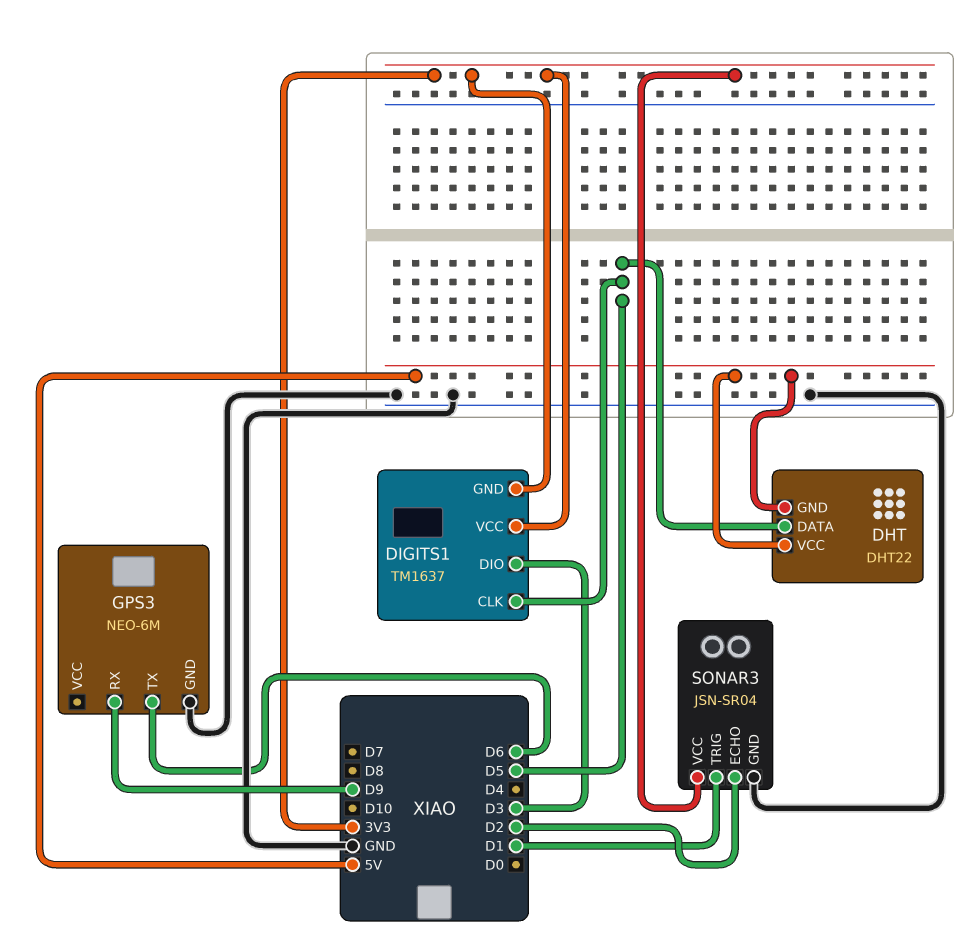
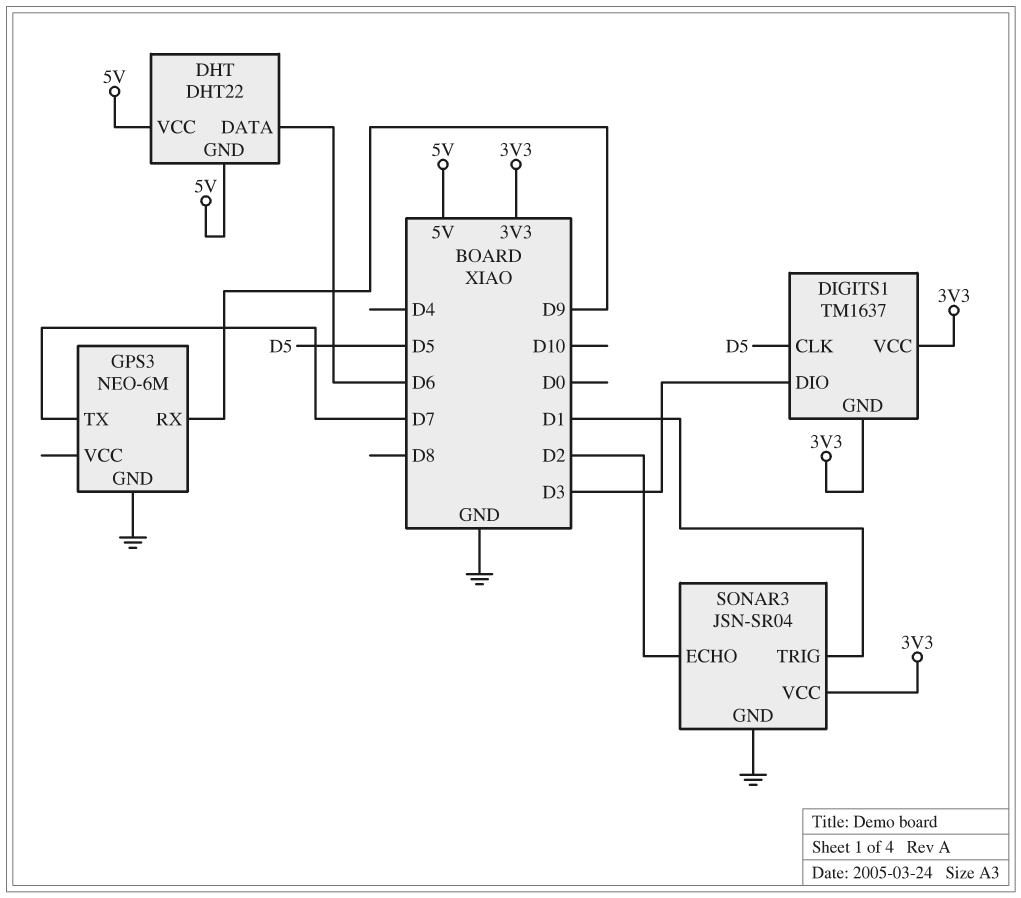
DHT pin DATA: D5 -> D6
GPS3 pin TX: D6 -> D7

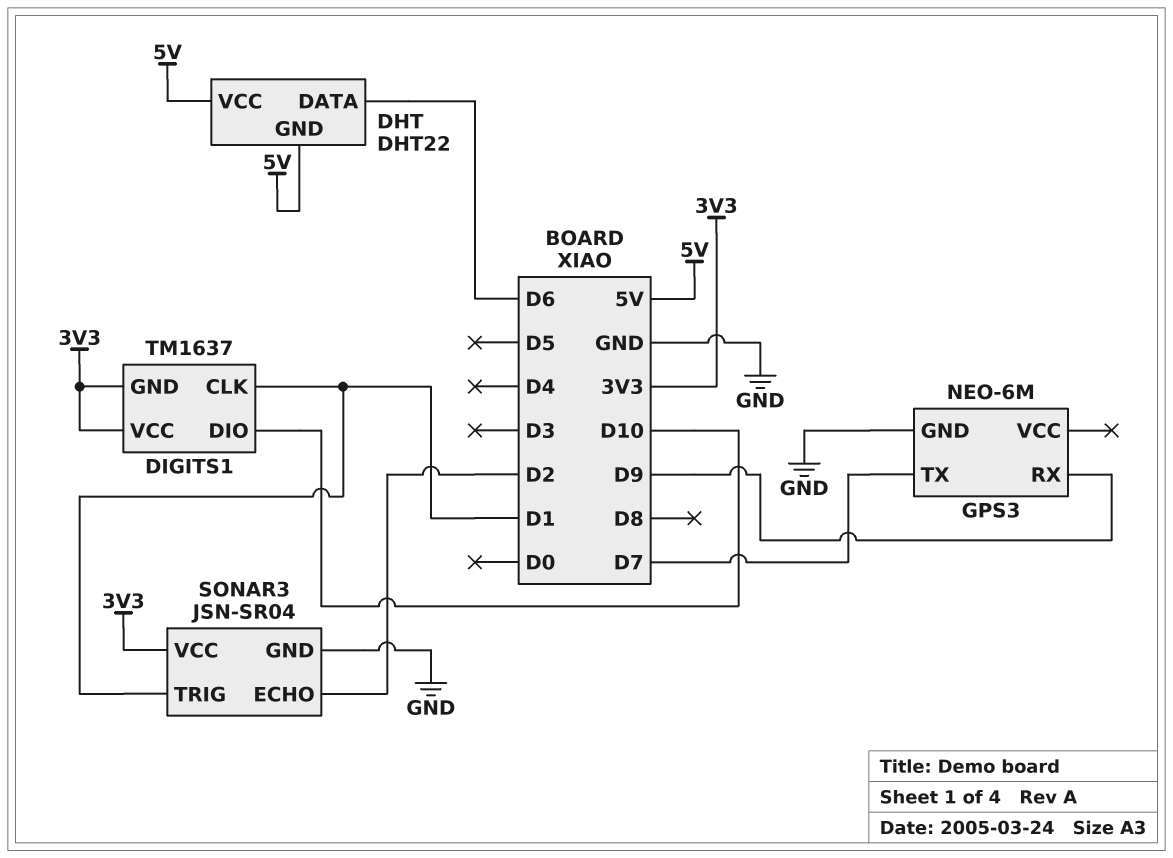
DIGITS1 pin CLK: D5 -> D1
DIGITS1 pin DIO: D3 -> D10

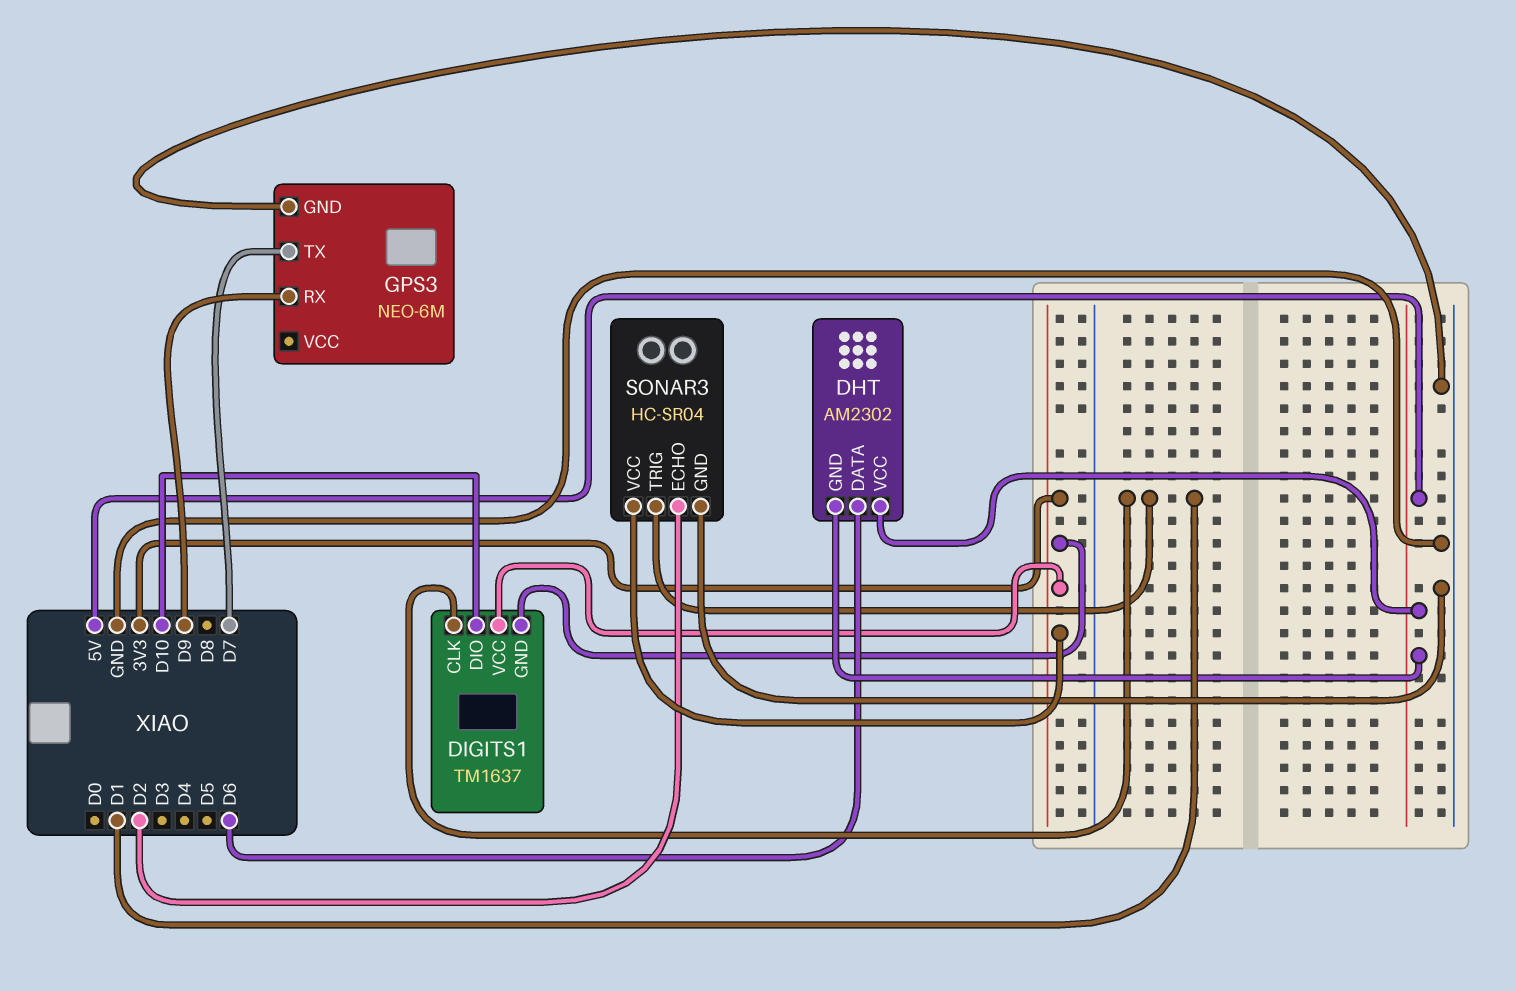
DHT: DHT22 -> AM2302
SONAR3: JSN-SR04 -> HC-SR04

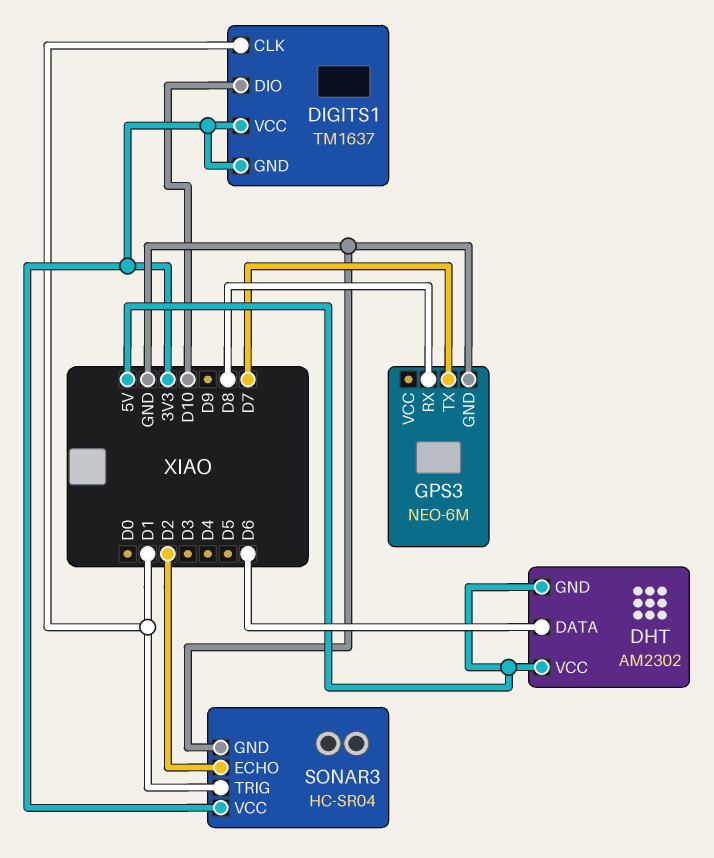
GPS3 pin RX: D9 -> D8

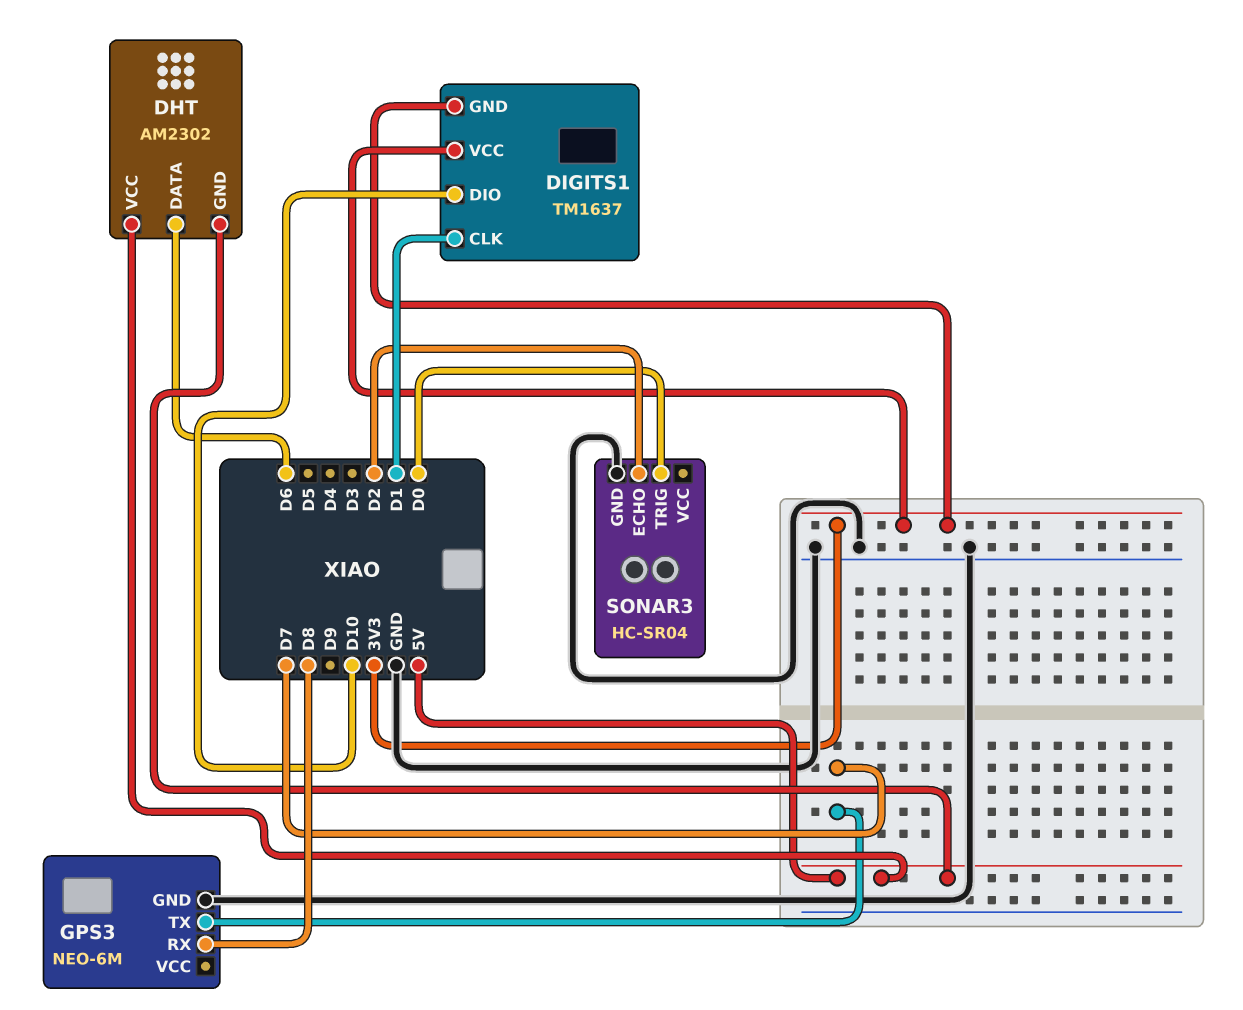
SONAR3 pin TRIG: D1 -> D0
SONAR3 pin VCC: 3V3 -> none

